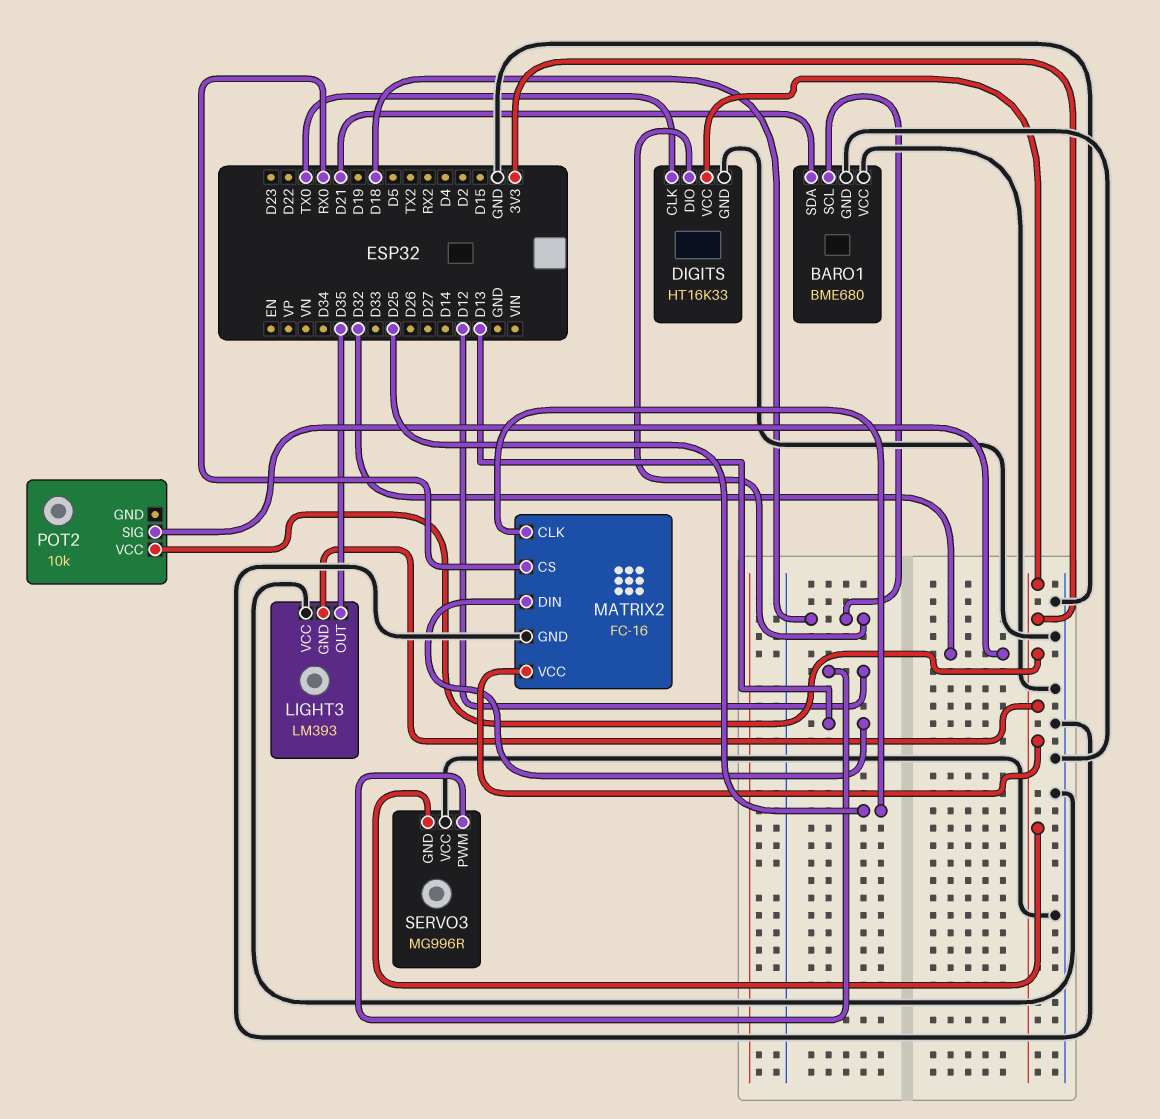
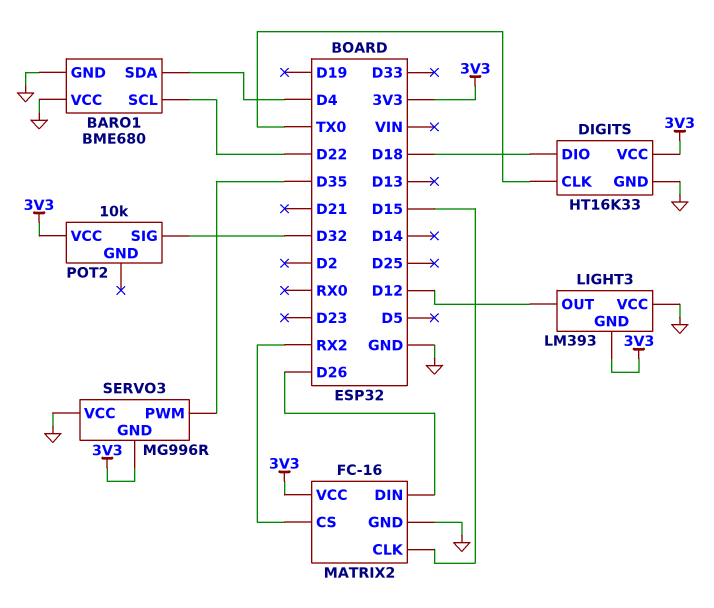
BARO1 pin SCL: D18 -> D22
BARO1 pin SDA: D21 -> D4
LIGHT3 pin OUT: D35 -> D12
MATRIX2 pin CLK: D25 -> D15
MATRIX2 pin CS: RX0 -> RX2
MATRIX2 pin DIN: D13 -> D26
SERVO3 pin PWM: D12 -> D35

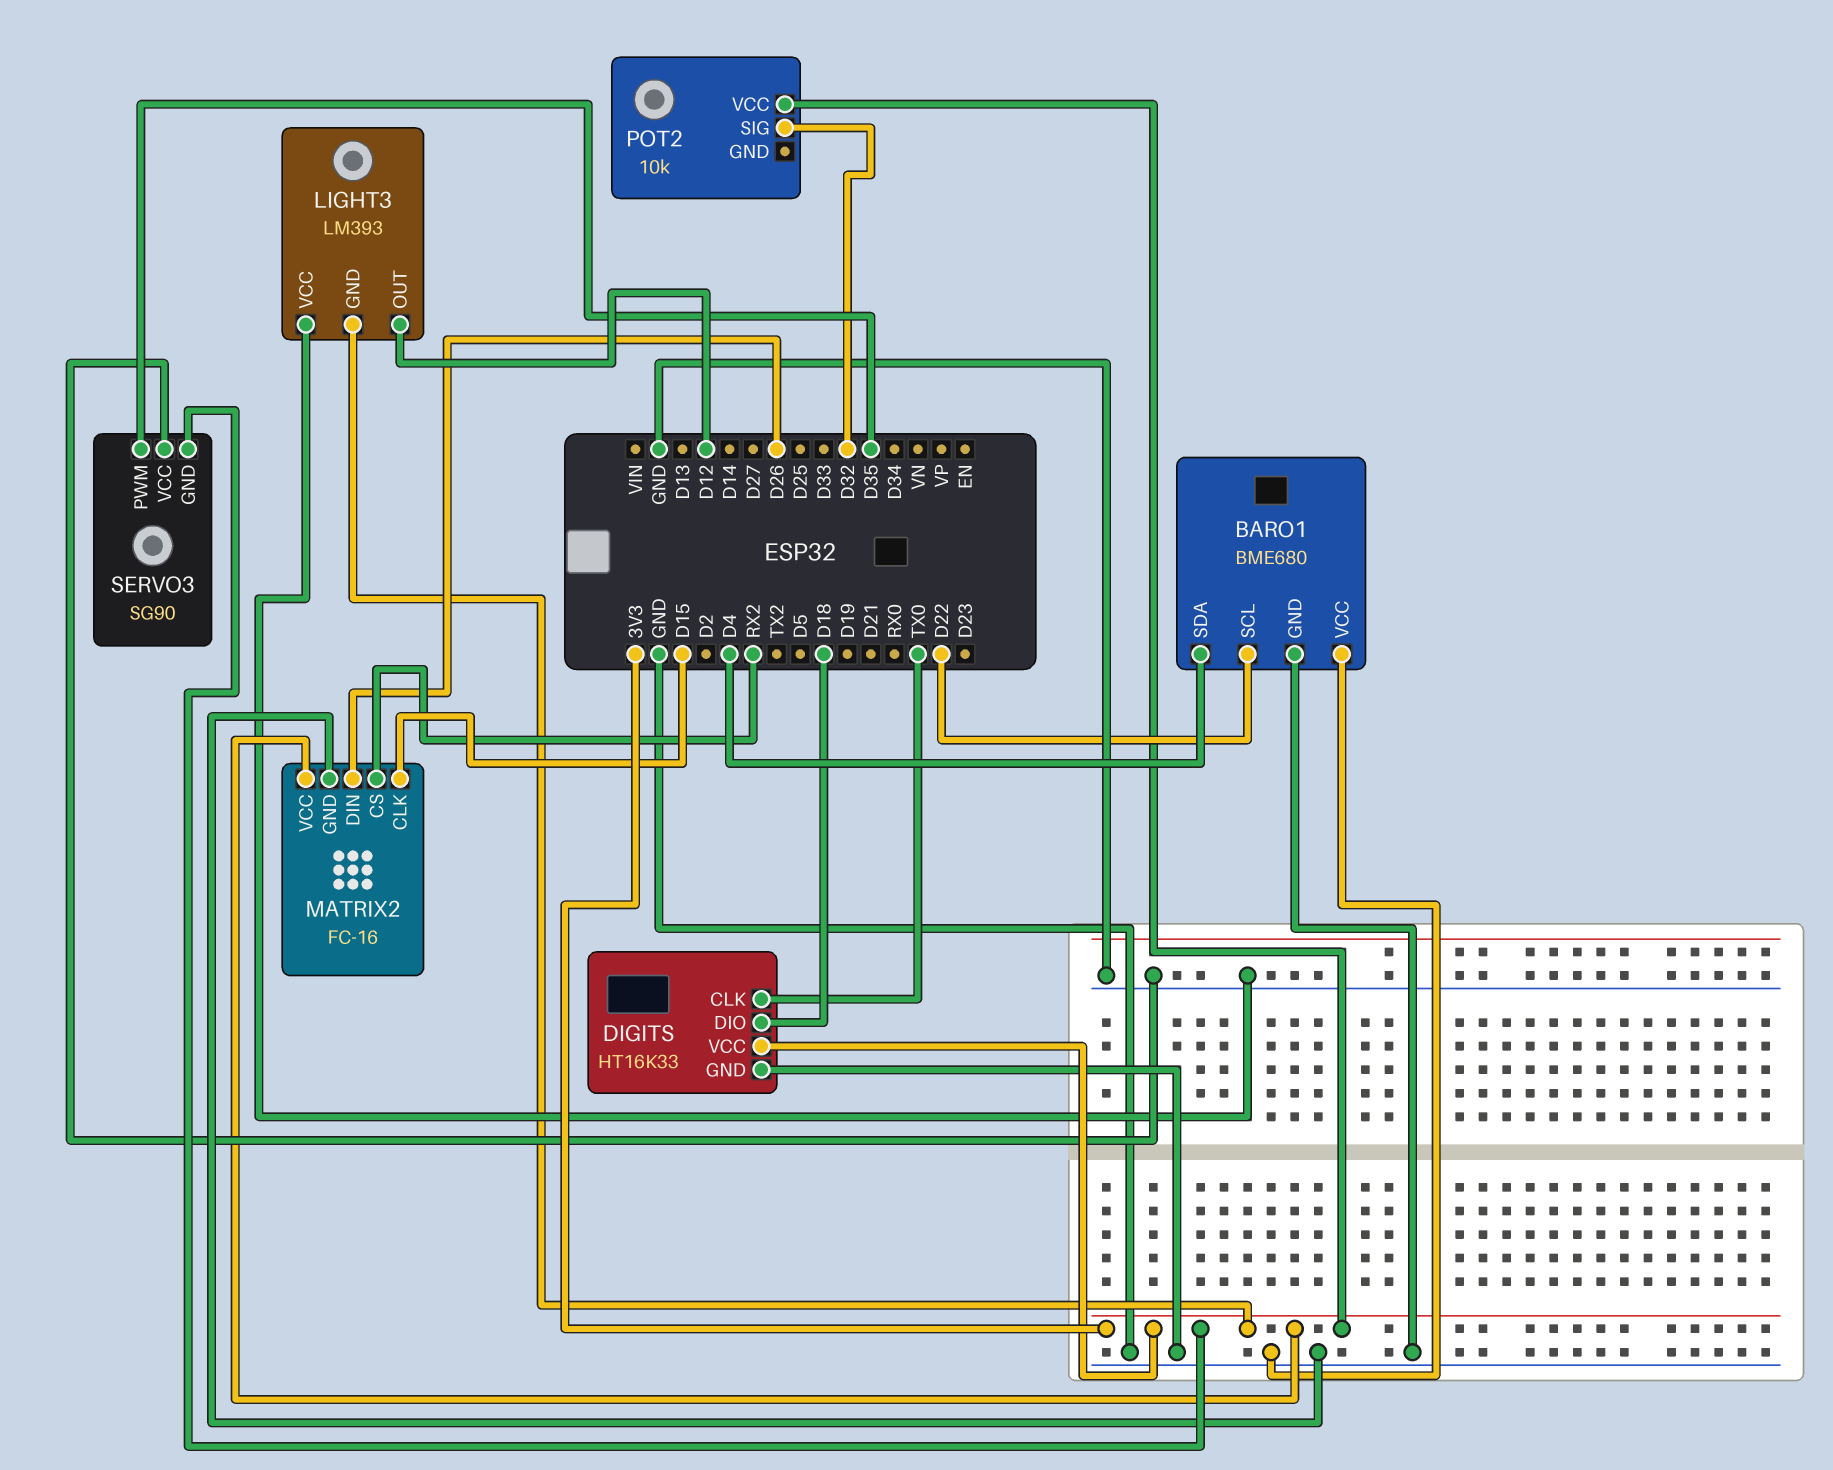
SERVO3: MG996R -> SG90

